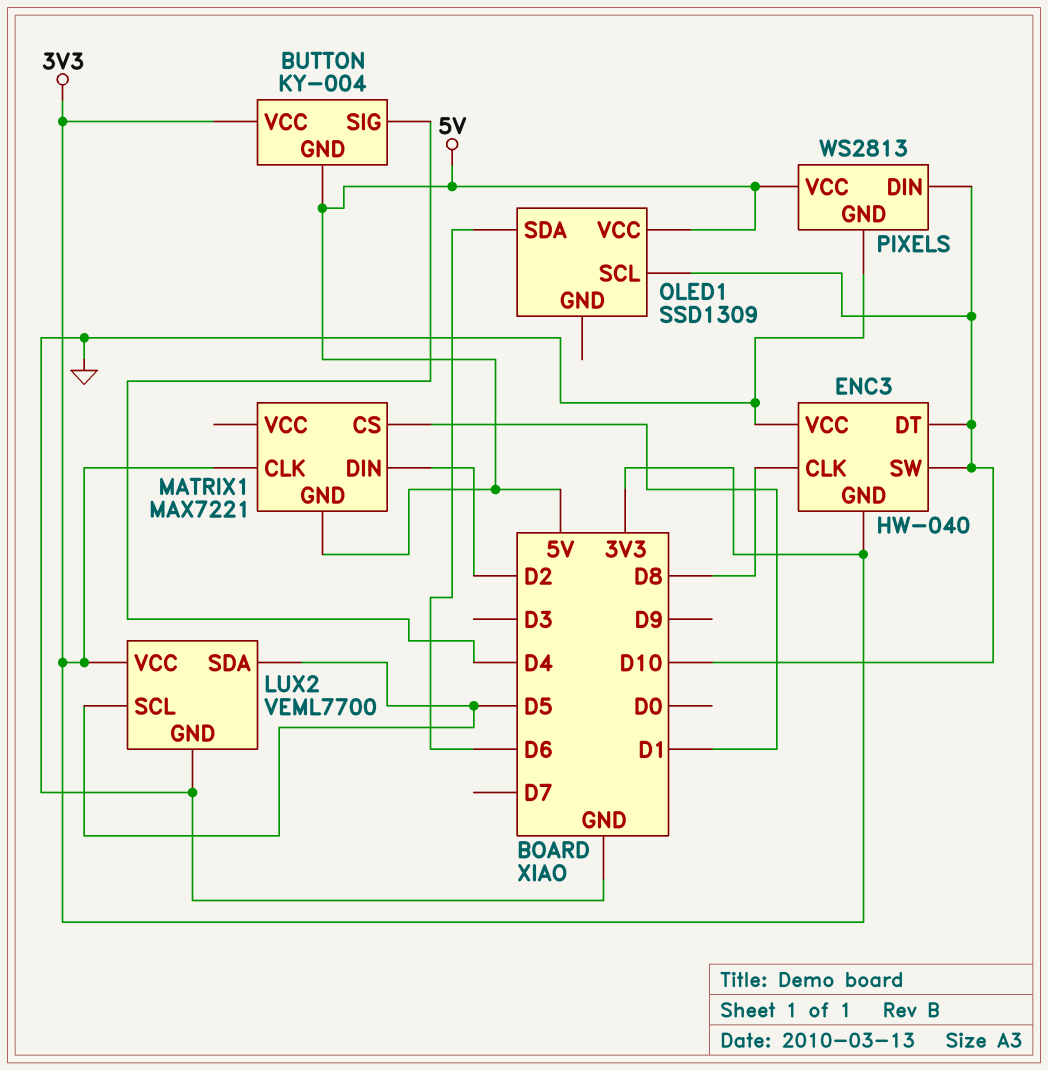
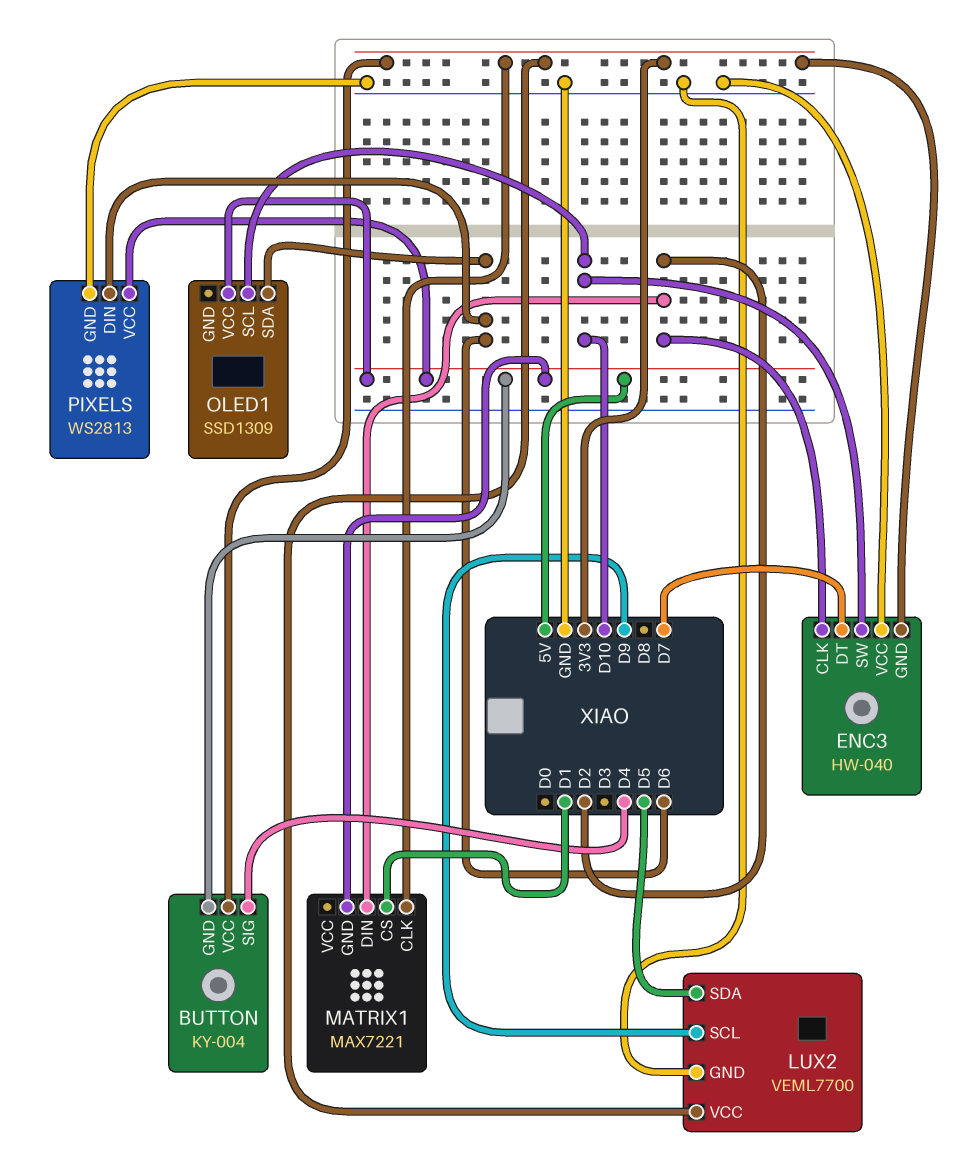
ENC3 pin CLK: D8 -> D2
ENC3 pin DT: D10 -> D7
LUX2 pin SCL: D5 -> D9
PIXELS pin DIN: D10 -> D6

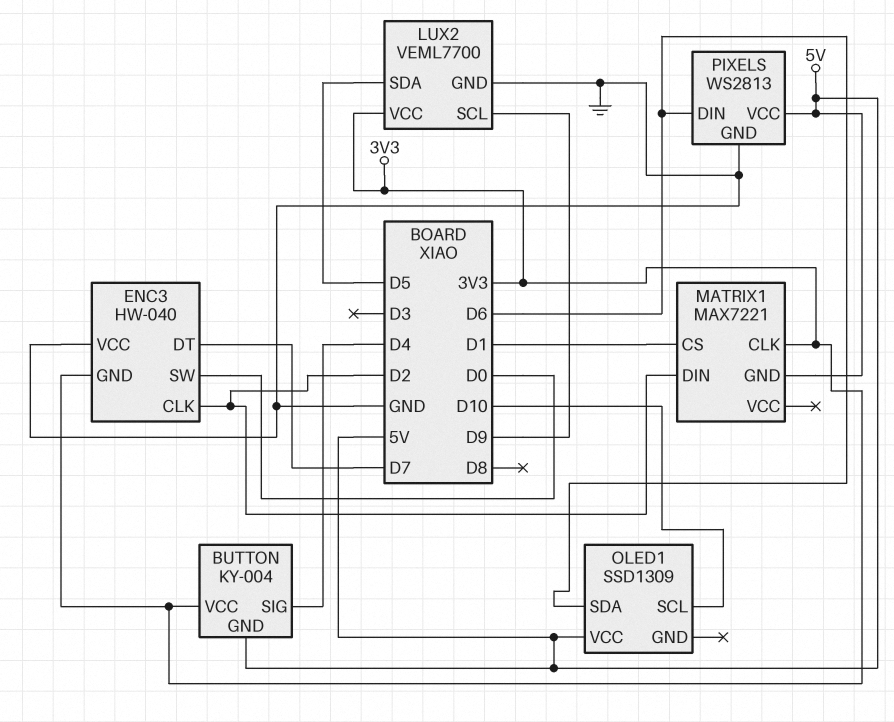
ENC3 pin SW: D10 -> D0

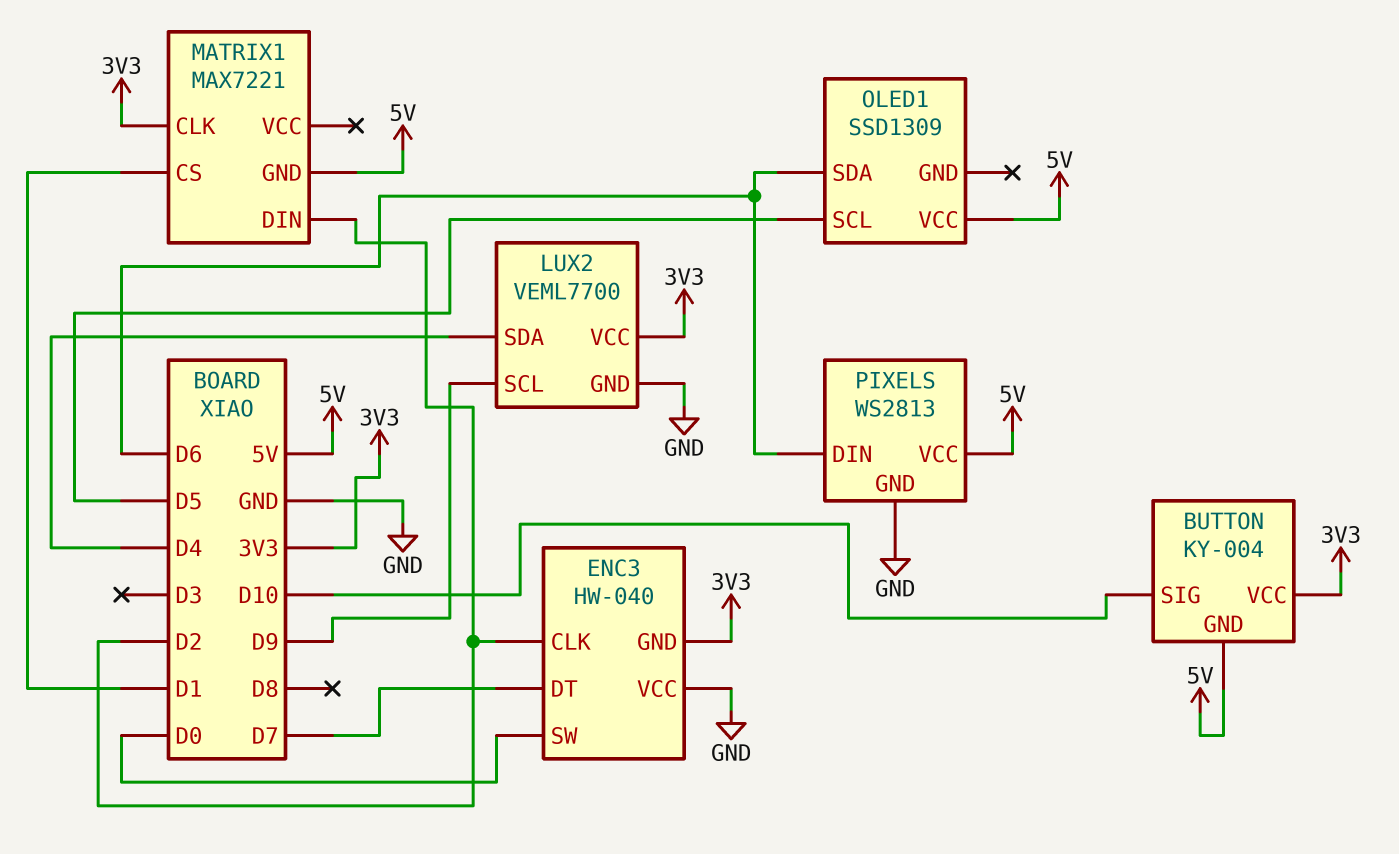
BUTTON pin SIG: D4 -> D10
LUX2 pin SDA: D5 -> D4
OLED1 pin SCL: D10 -> D5

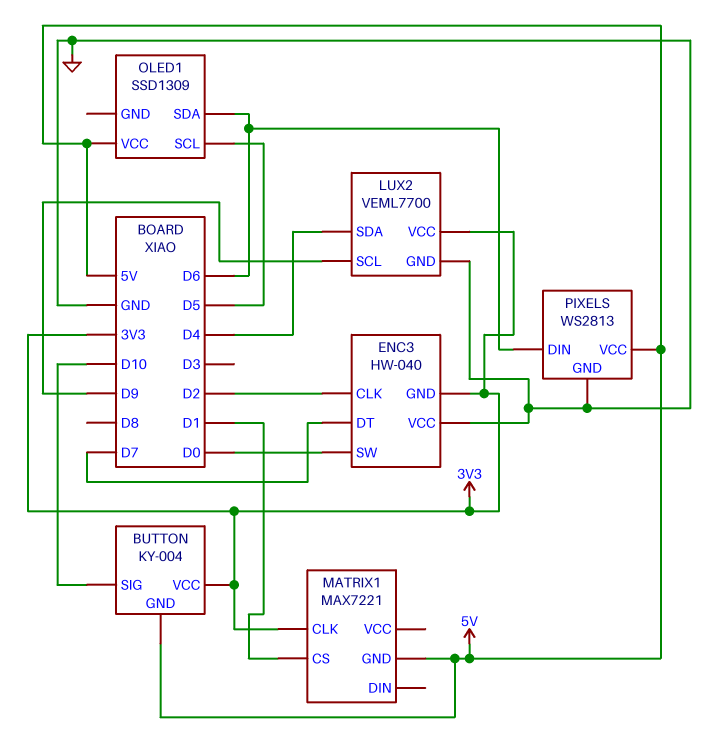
MATRIX1 pin DIN: D2 -> none

